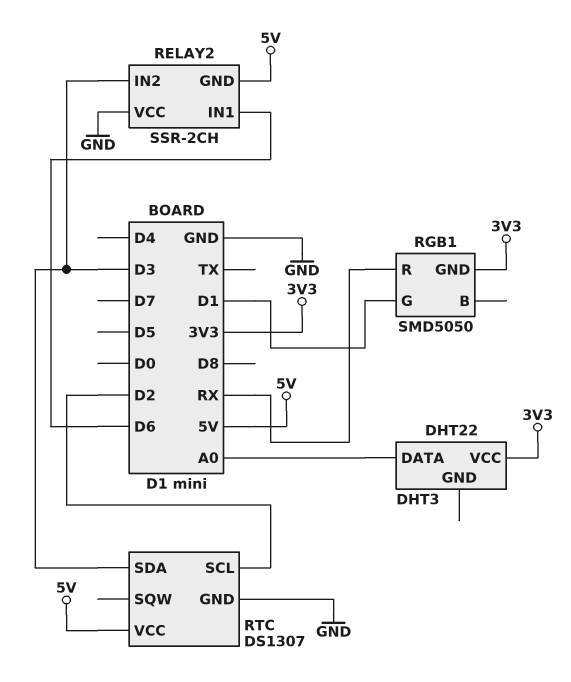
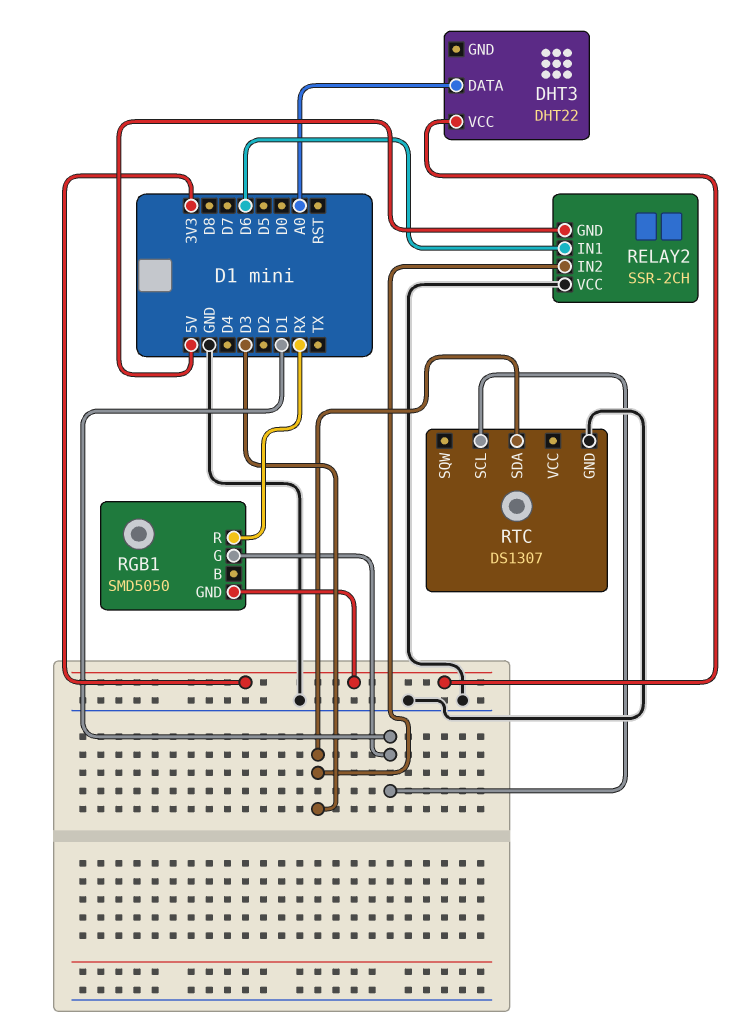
RTC pin SCL: D2 -> D1
RTC pin VCC: 5V -> none

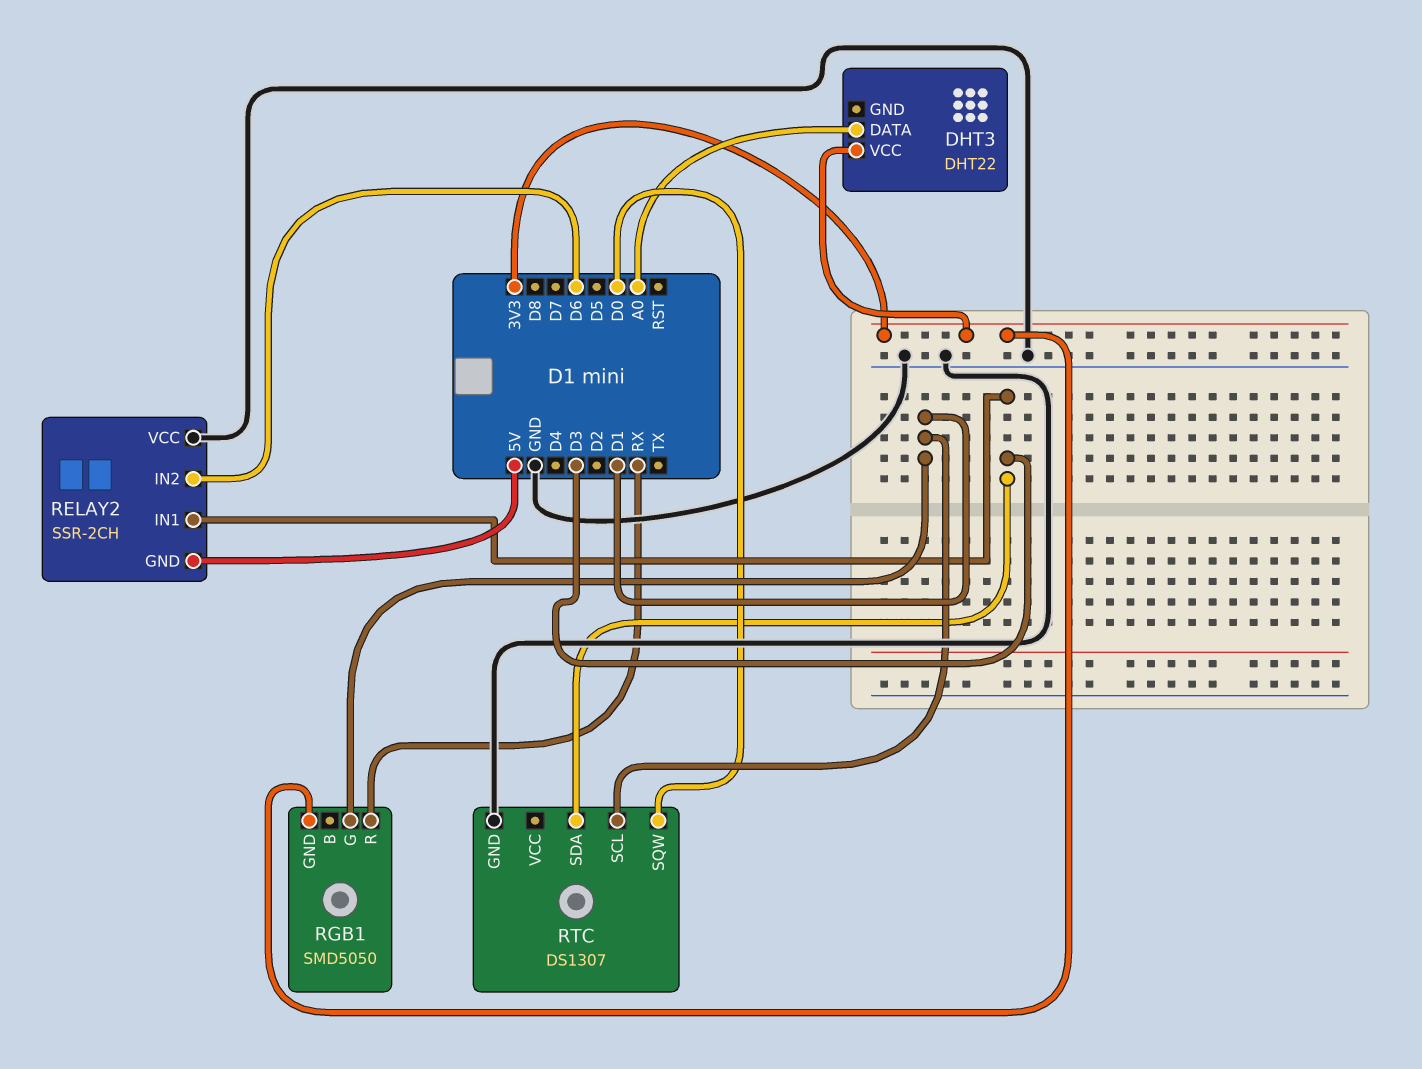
RELAY2 pin IN1: D6 -> D3
RELAY2 pin IN2: D3 -> D6
RTC pin SQW: none -> D0

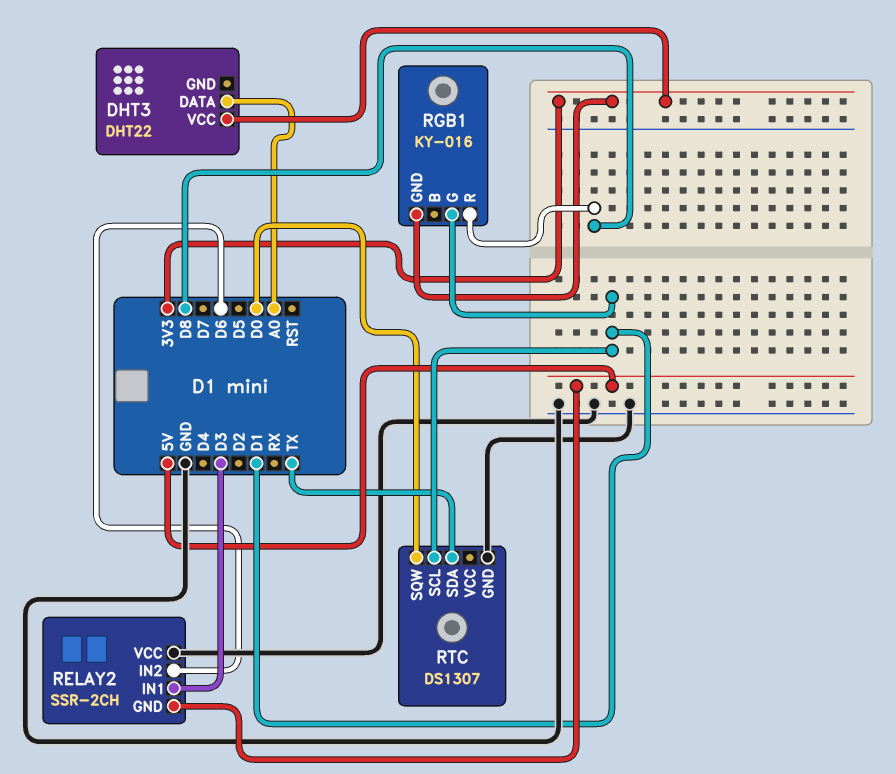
RGB1: SMD5050 -> KY-016
RGB1 pin R: RX -> D8
RTC pin SDA: D3 -> TX

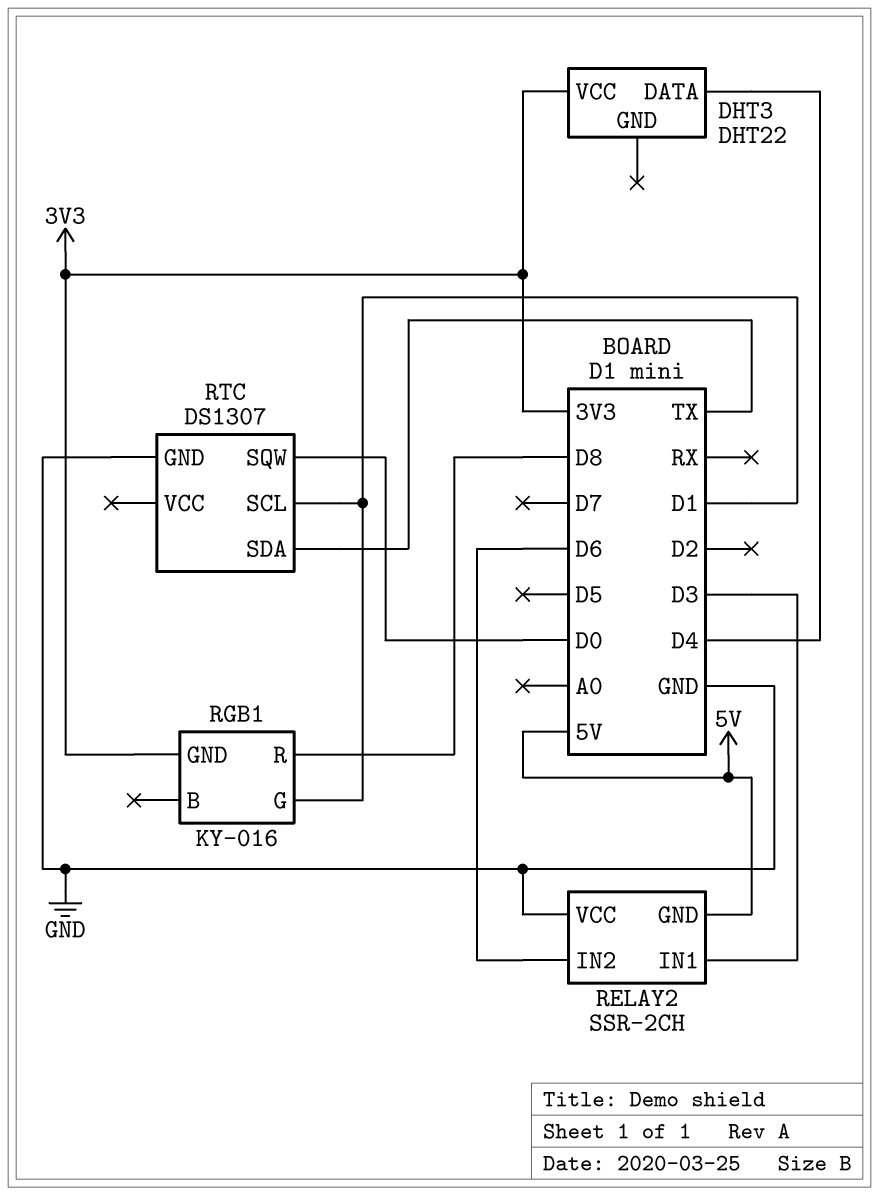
DHT3 pin DATA: A0 -> D4

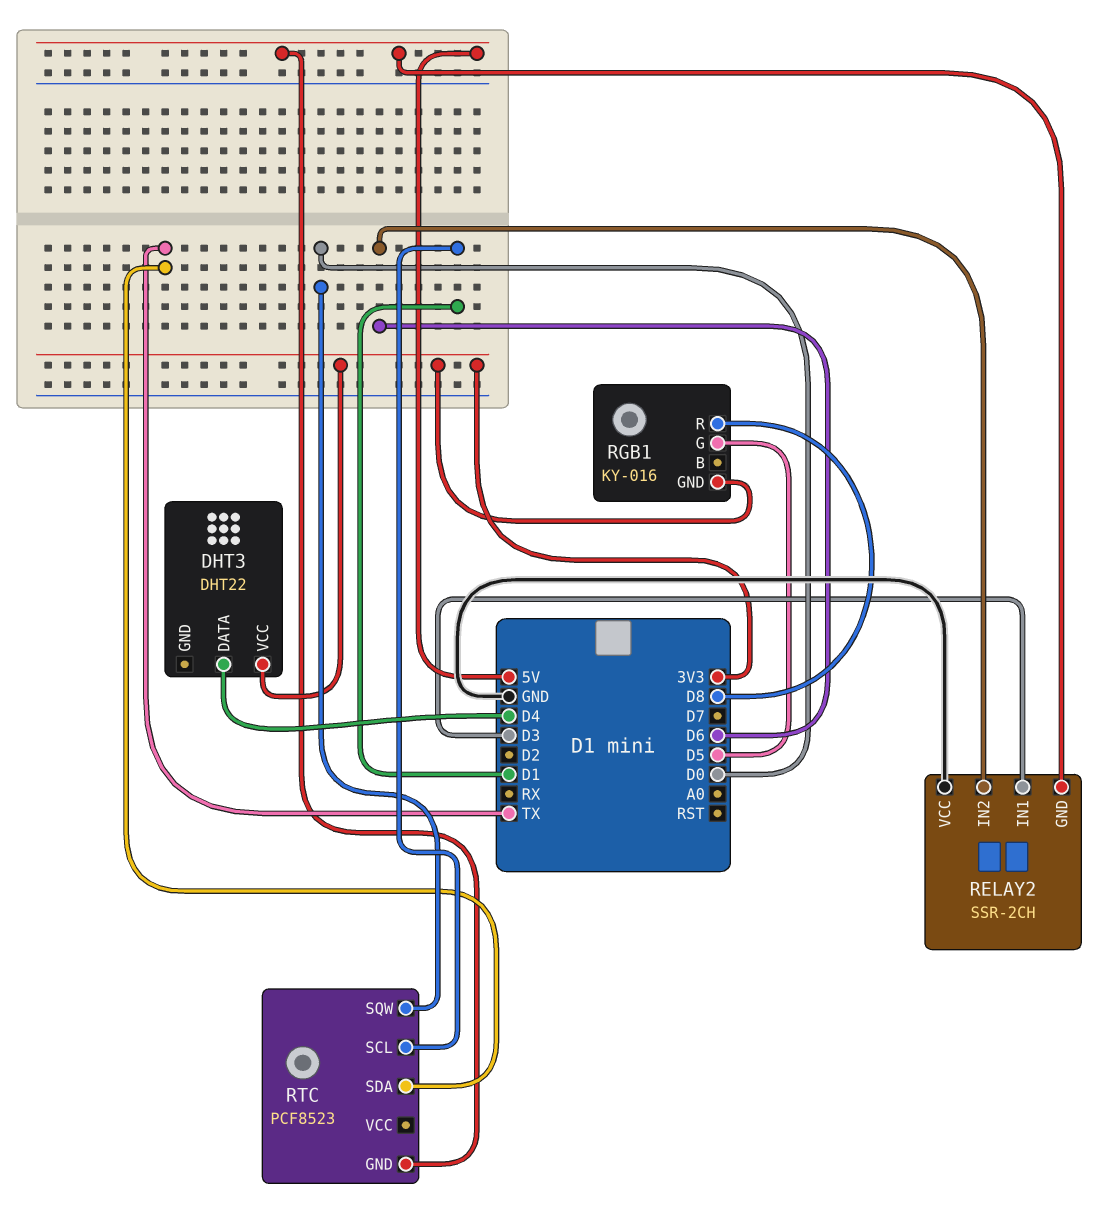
RGB1 pin G: D1 -> D5
RTC: DS1307 -> PCF8523
RTC pin GND: GND -> 5V

